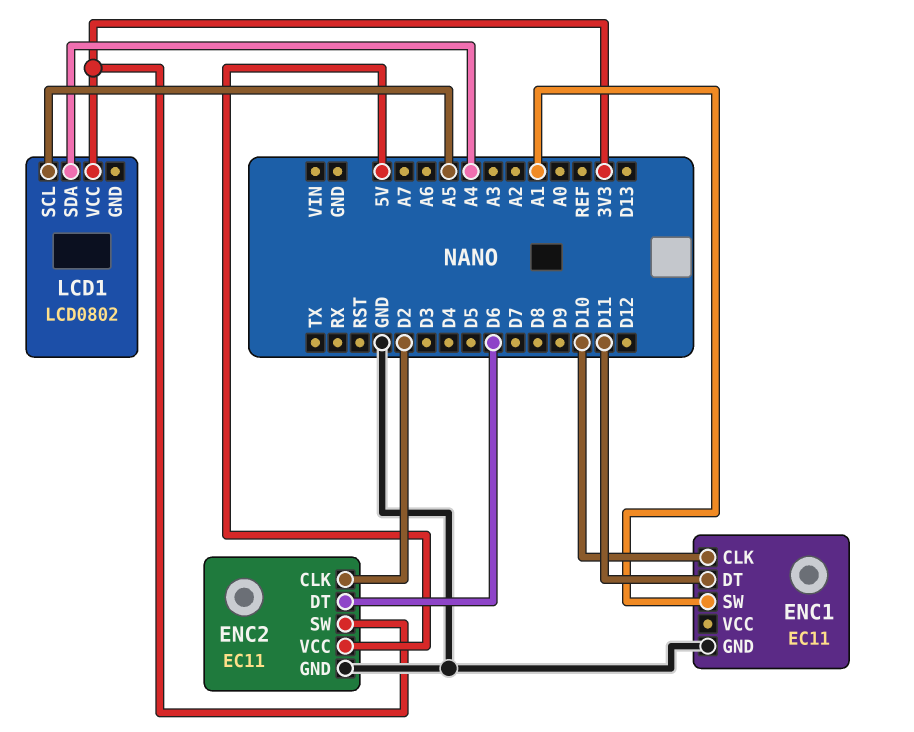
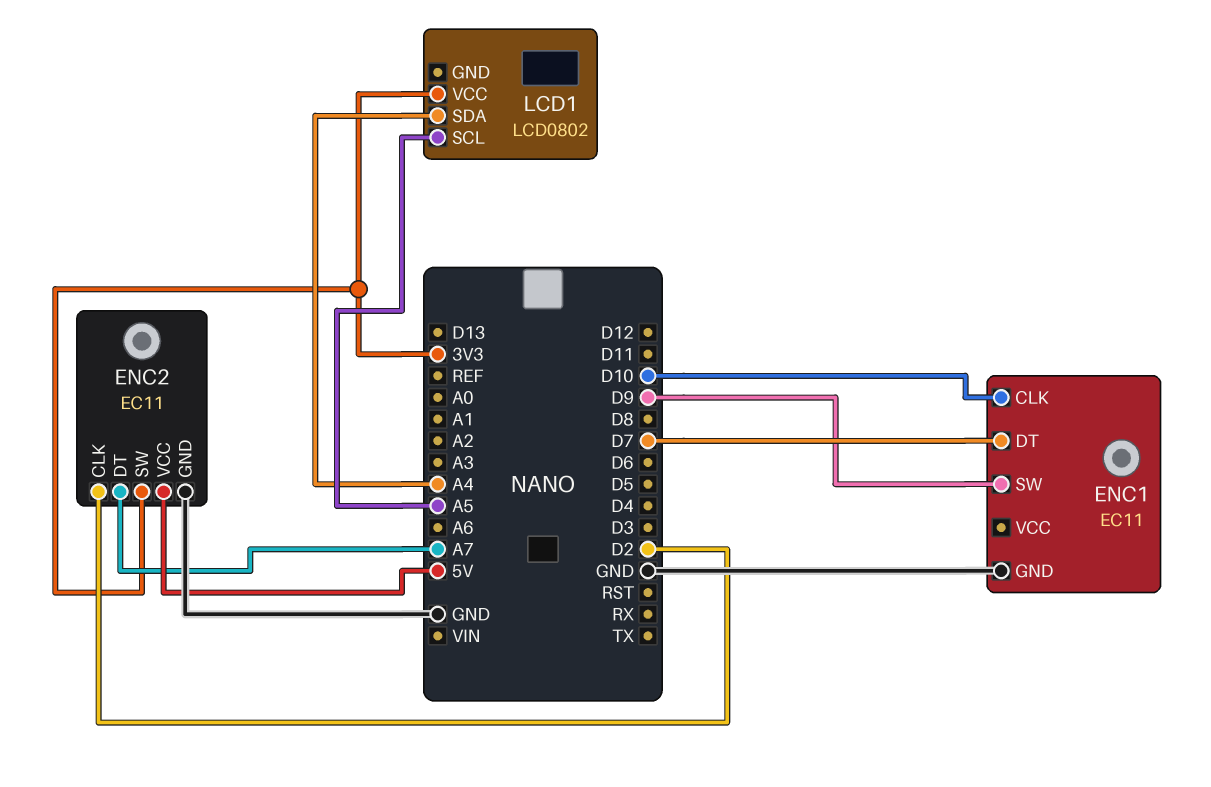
ENC1 pin DT: D11 -> D7
ENC1 pin SW: A1 -> D9
ENC2 pin DT: D6 -> A7

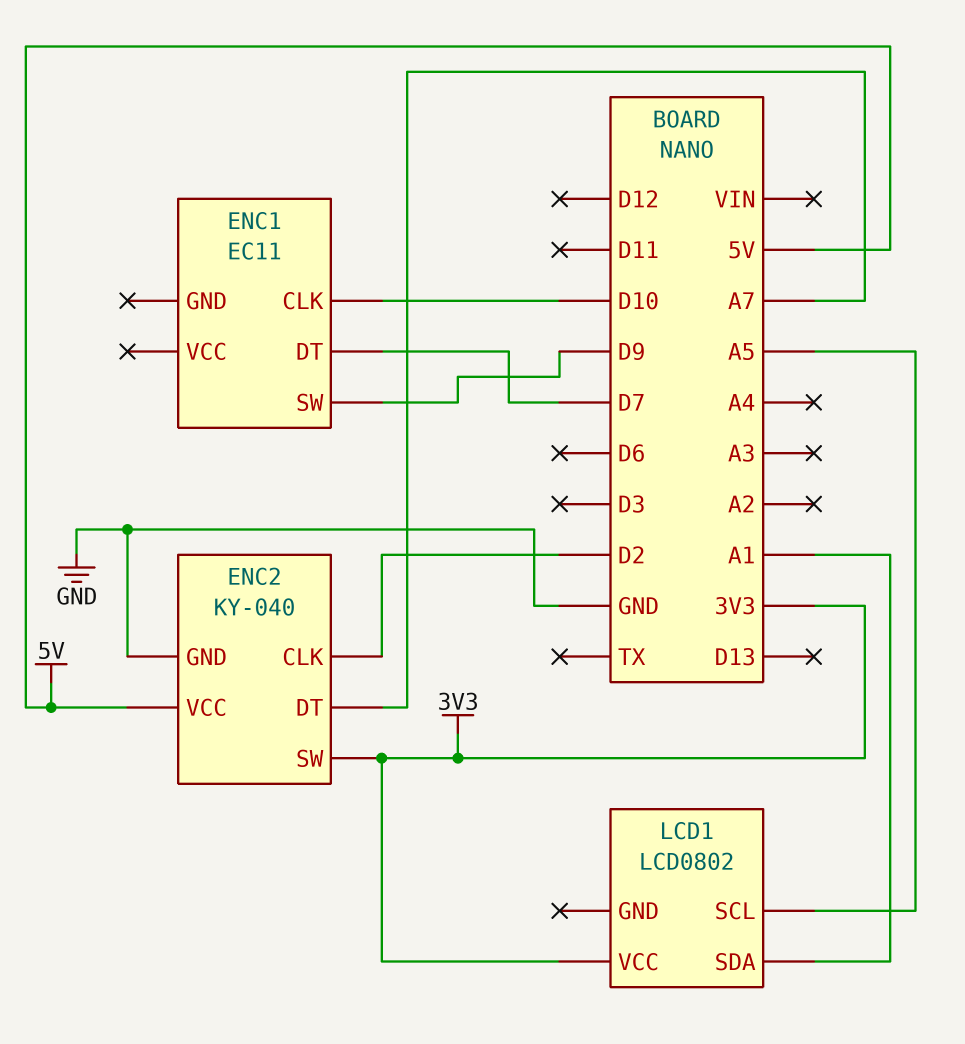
ENC1 pin GND: GND -> none
ENC2: EC11 -> KY-040
LCD1 pin SDA: A4 -> A1

